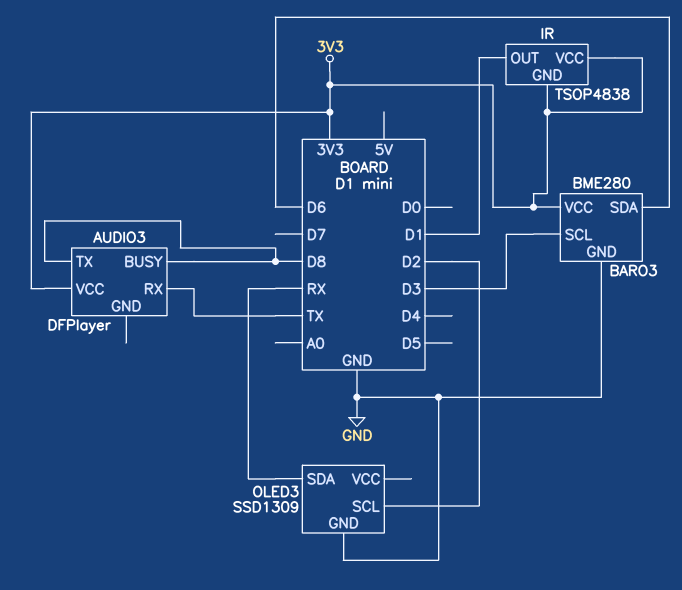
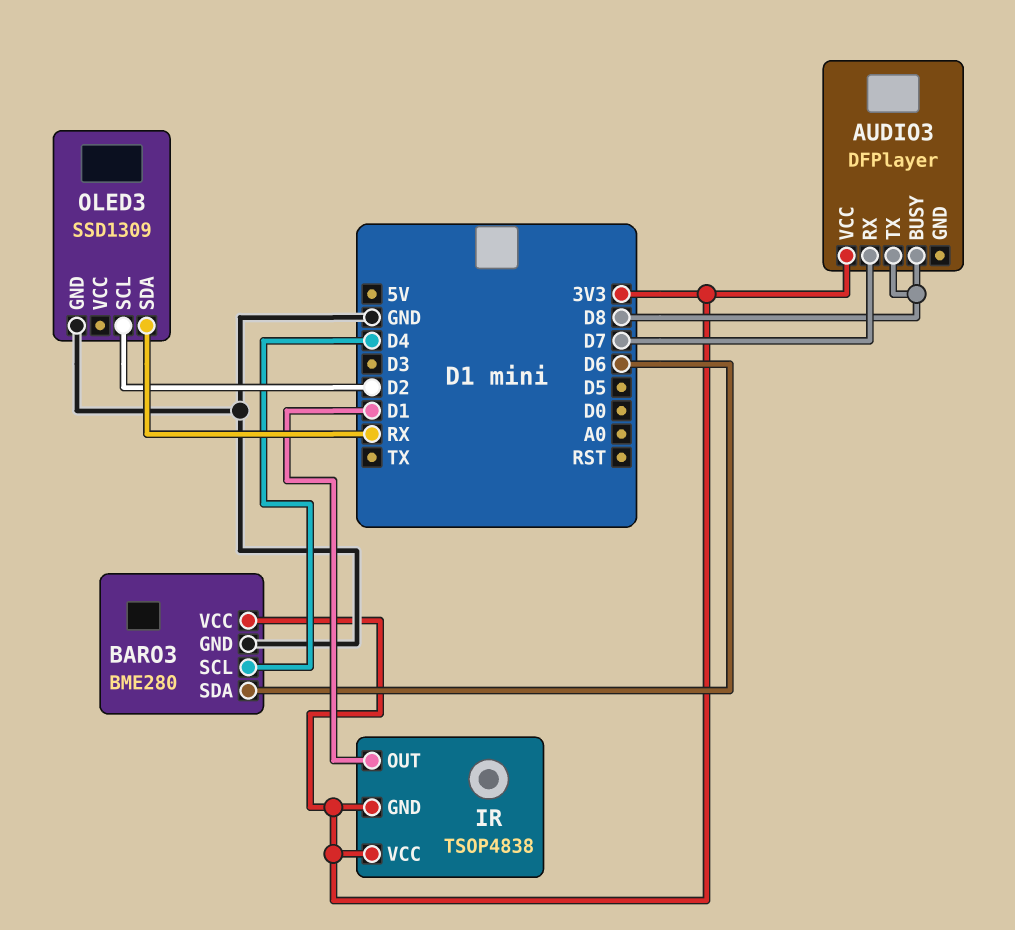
AUDIO3 pin RX: TX -> D7
BARO3 pin SCL: D3 -> D4

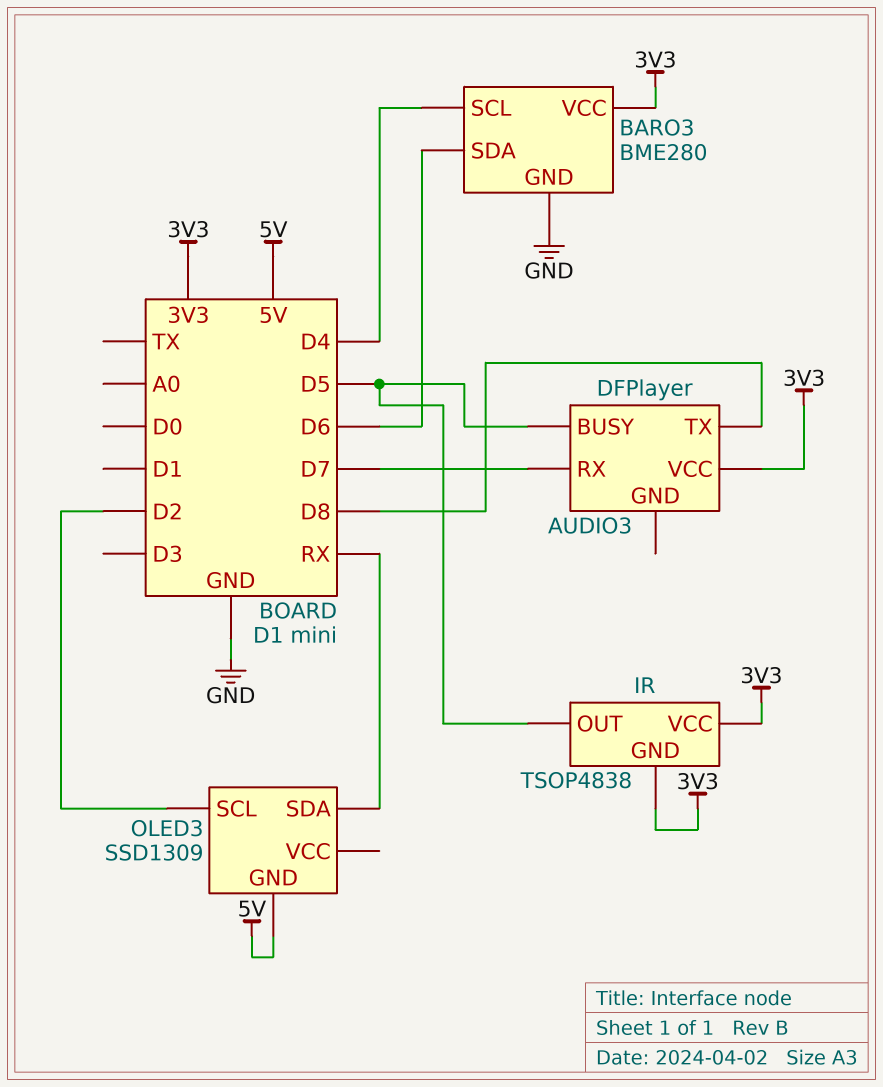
AUDIO3 pin BUSY: D8 -> D5
IR pin OUT: D1 -> D5
OLED3 pin GND: GND -> 5V

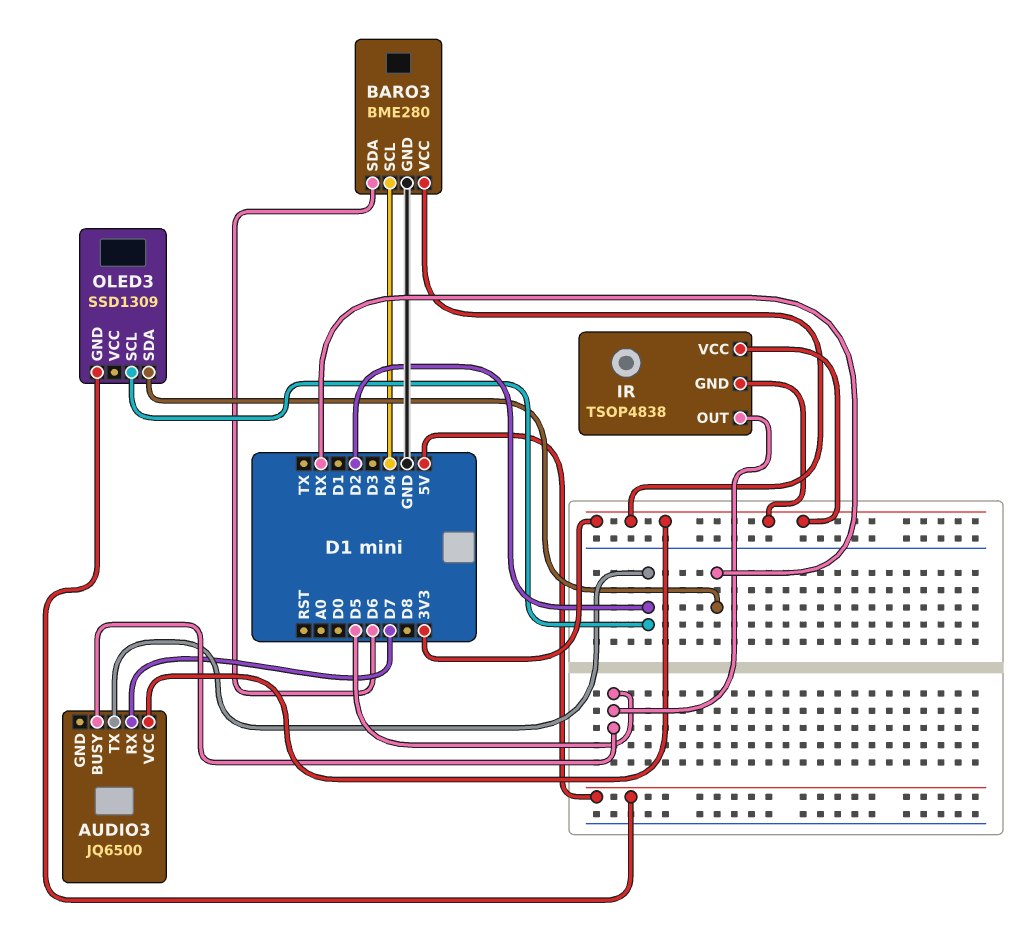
AUDIO3: DFPlayer -> JQ6500
AUDIO3 pin TX: D8 -> D2

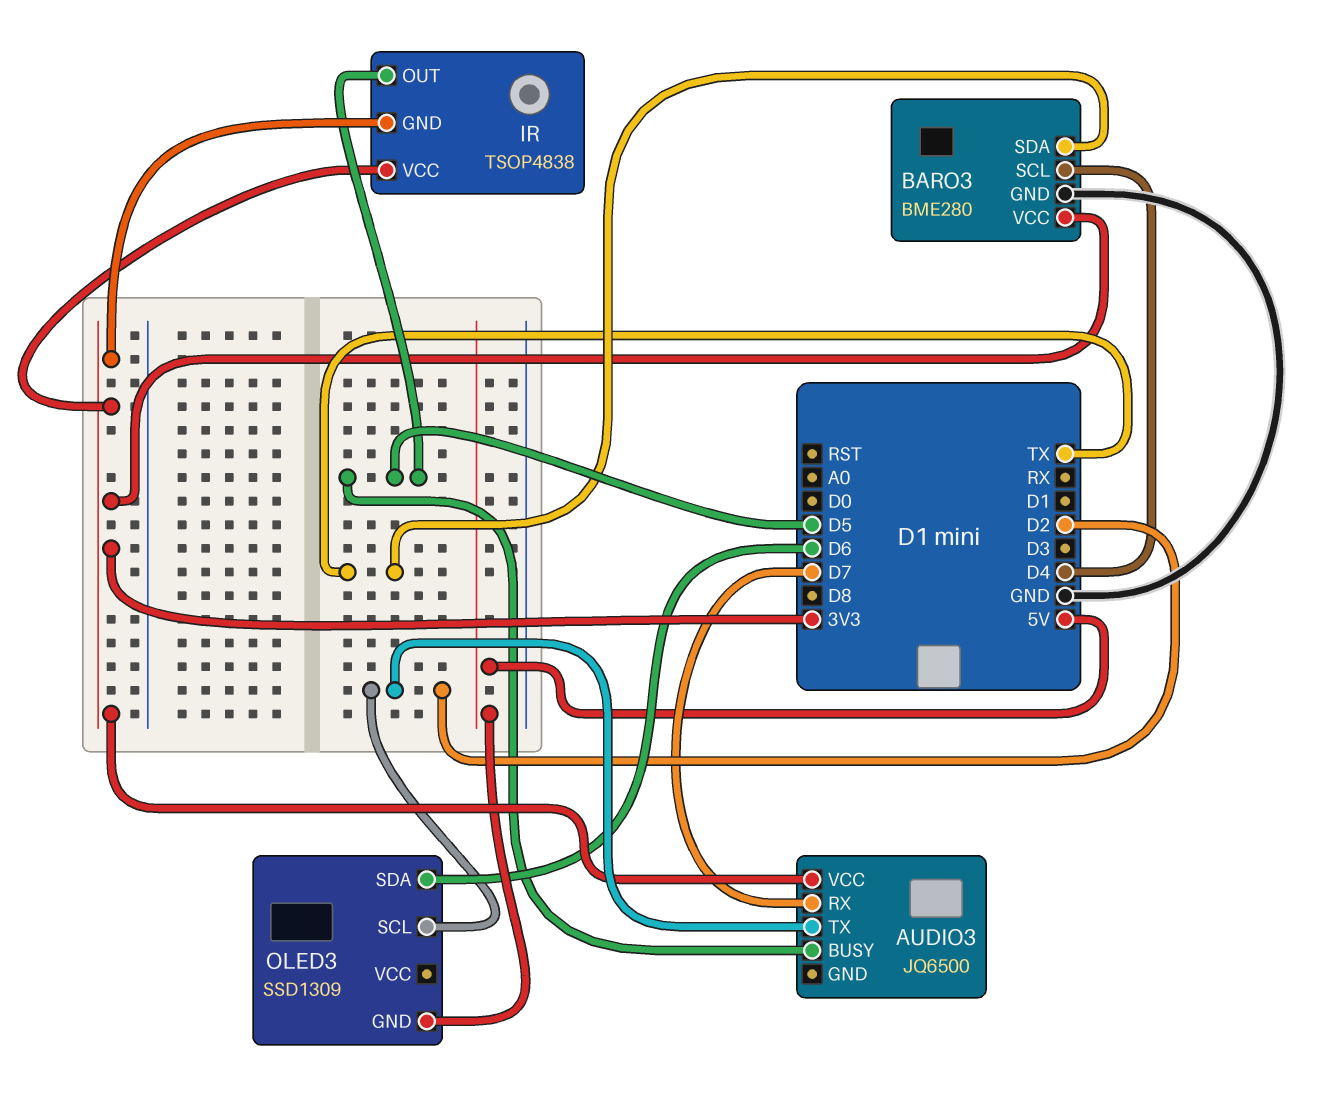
BARO3 pin SDA: D6 -> TX
OLED3 pin SDA: RX -> D6

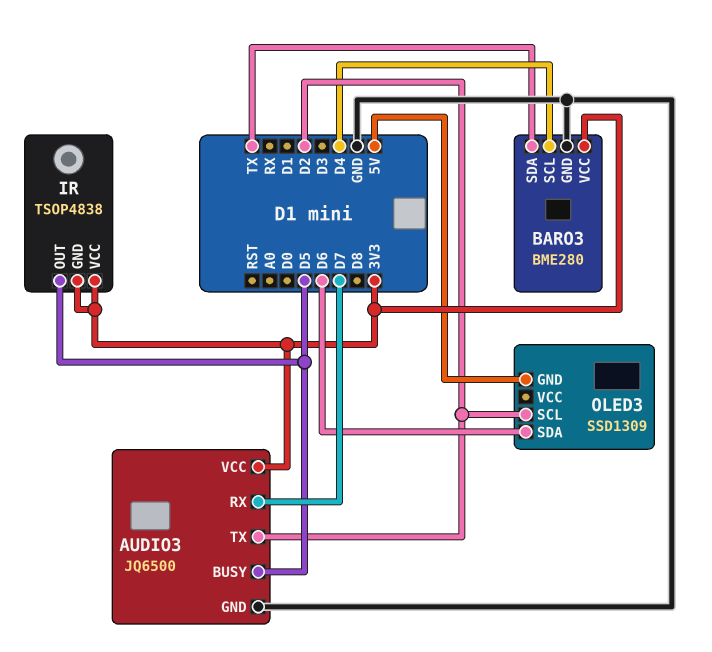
AUDIO3 pin GND: none -> GND

